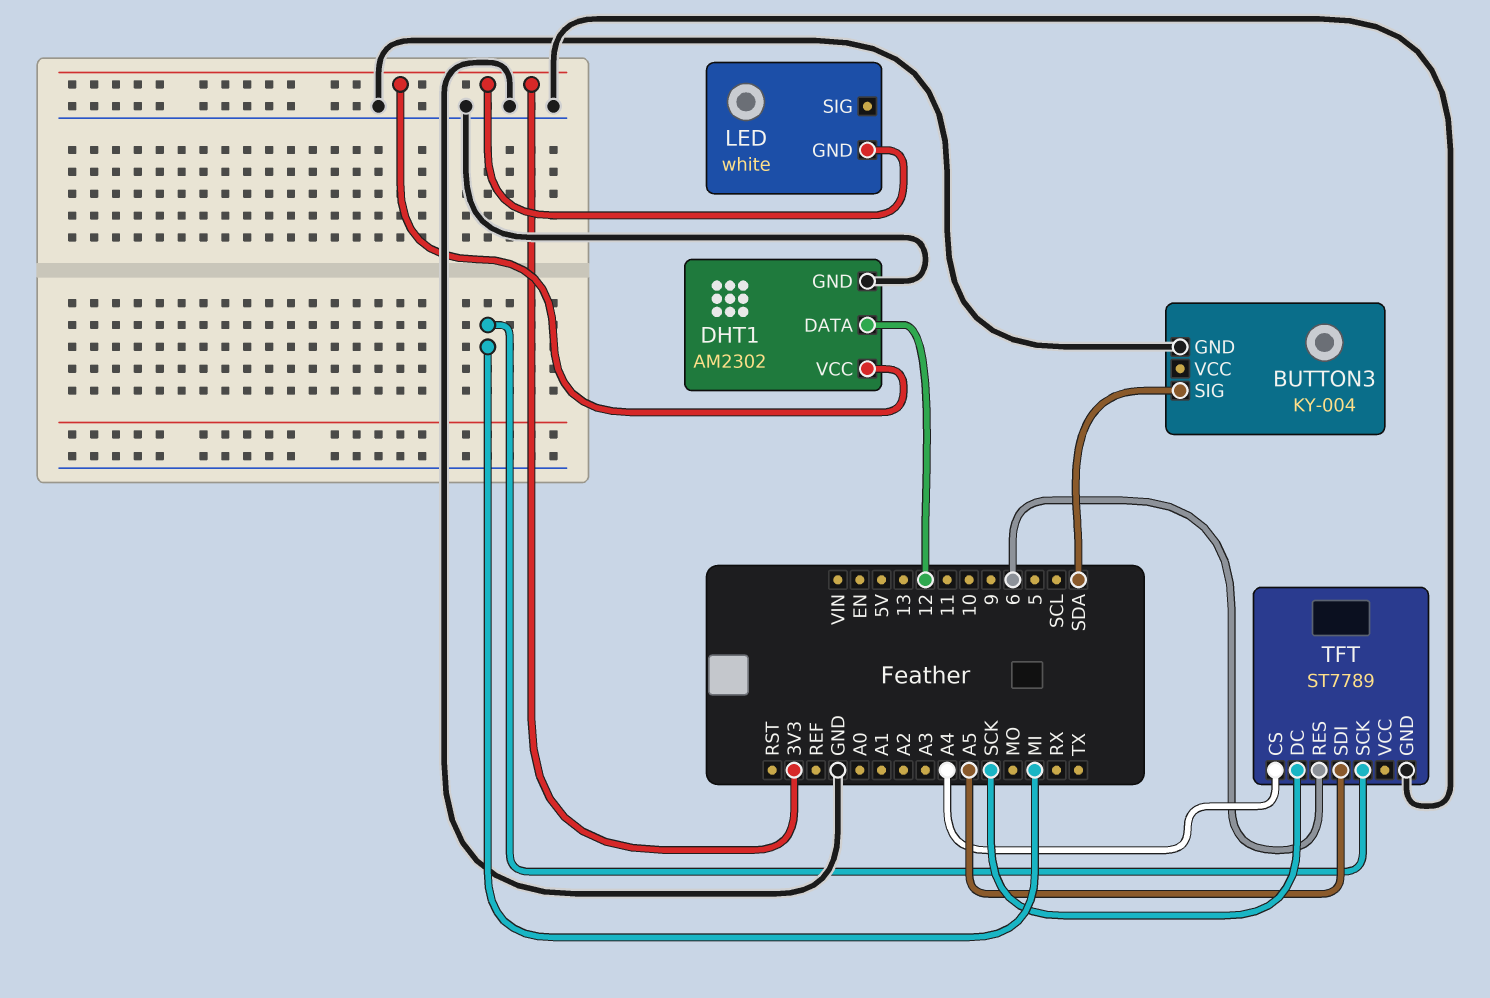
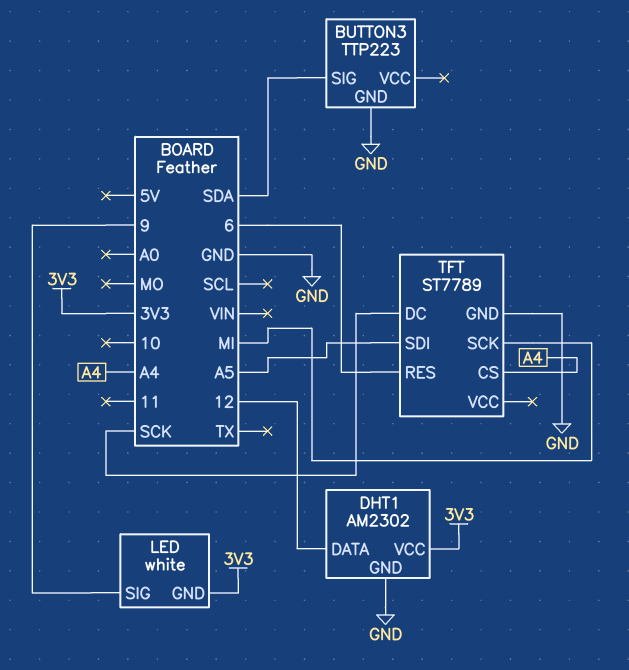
BUTTON3: KY-004 -> TTP223
LED pin SIG: none -> 9

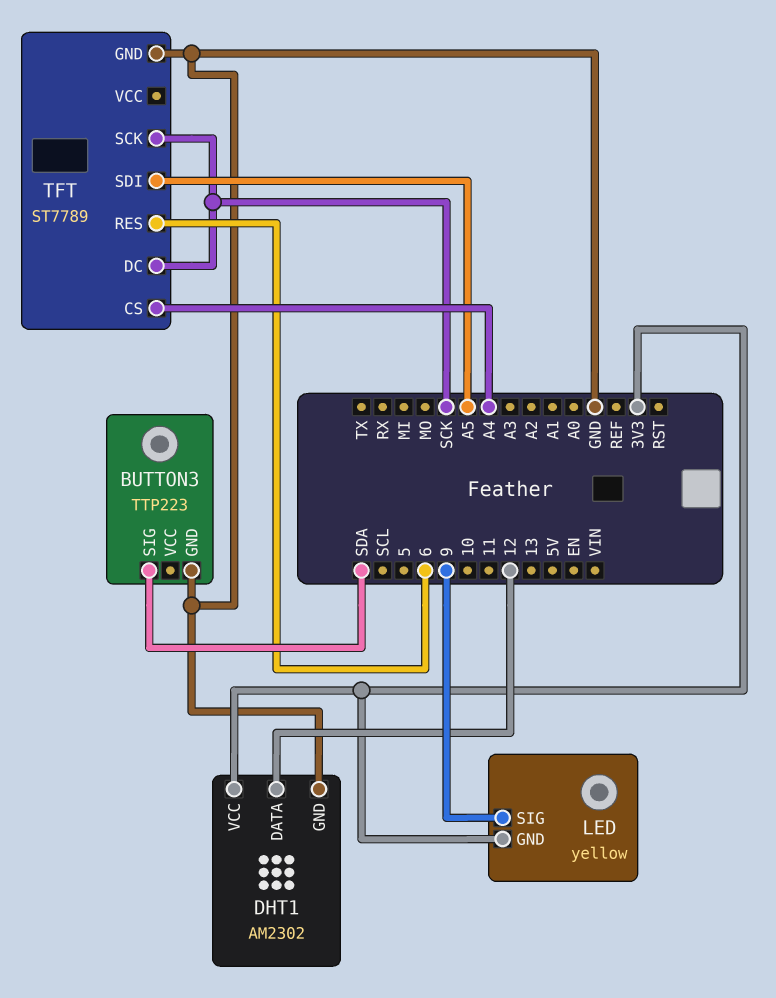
LED: white -> yellow
TFT pin SCK: MI -> SCK

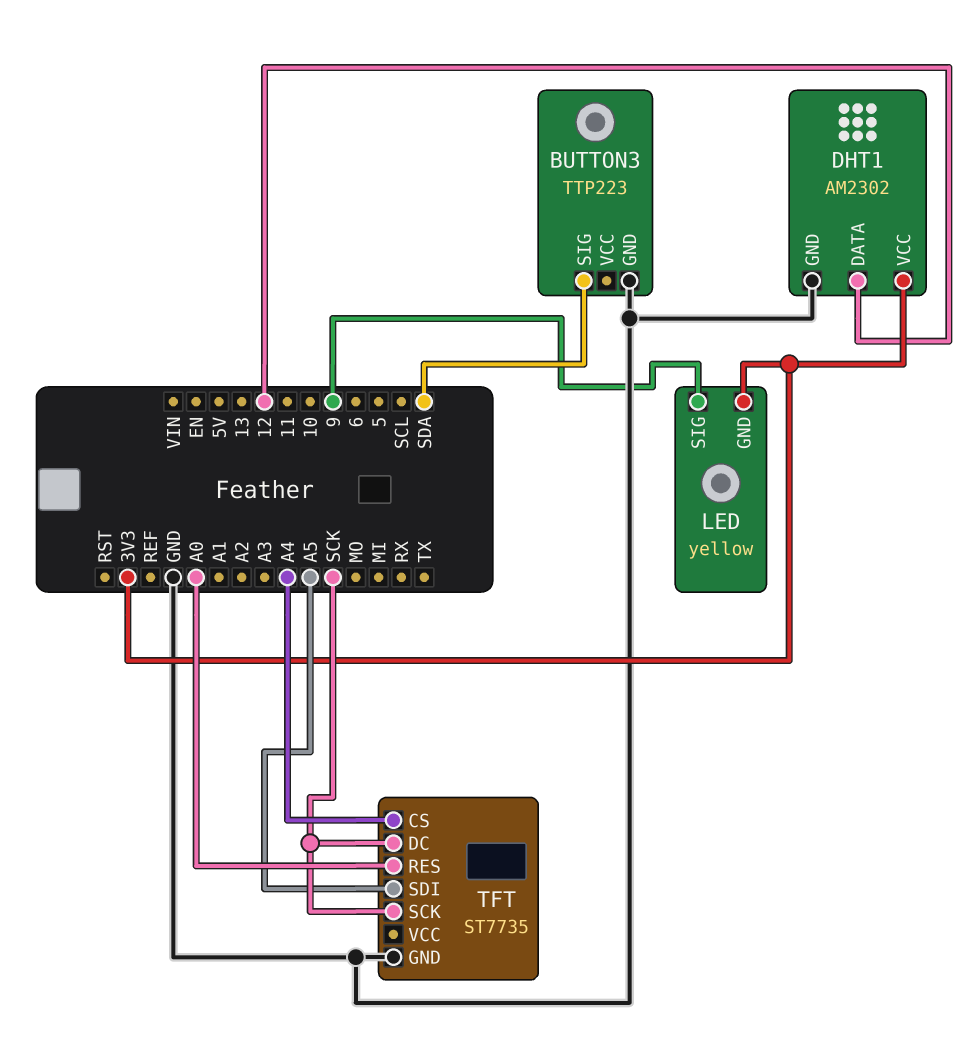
TFT: ST7789 -> ST7735
TFT pin RES: 6 -> A0

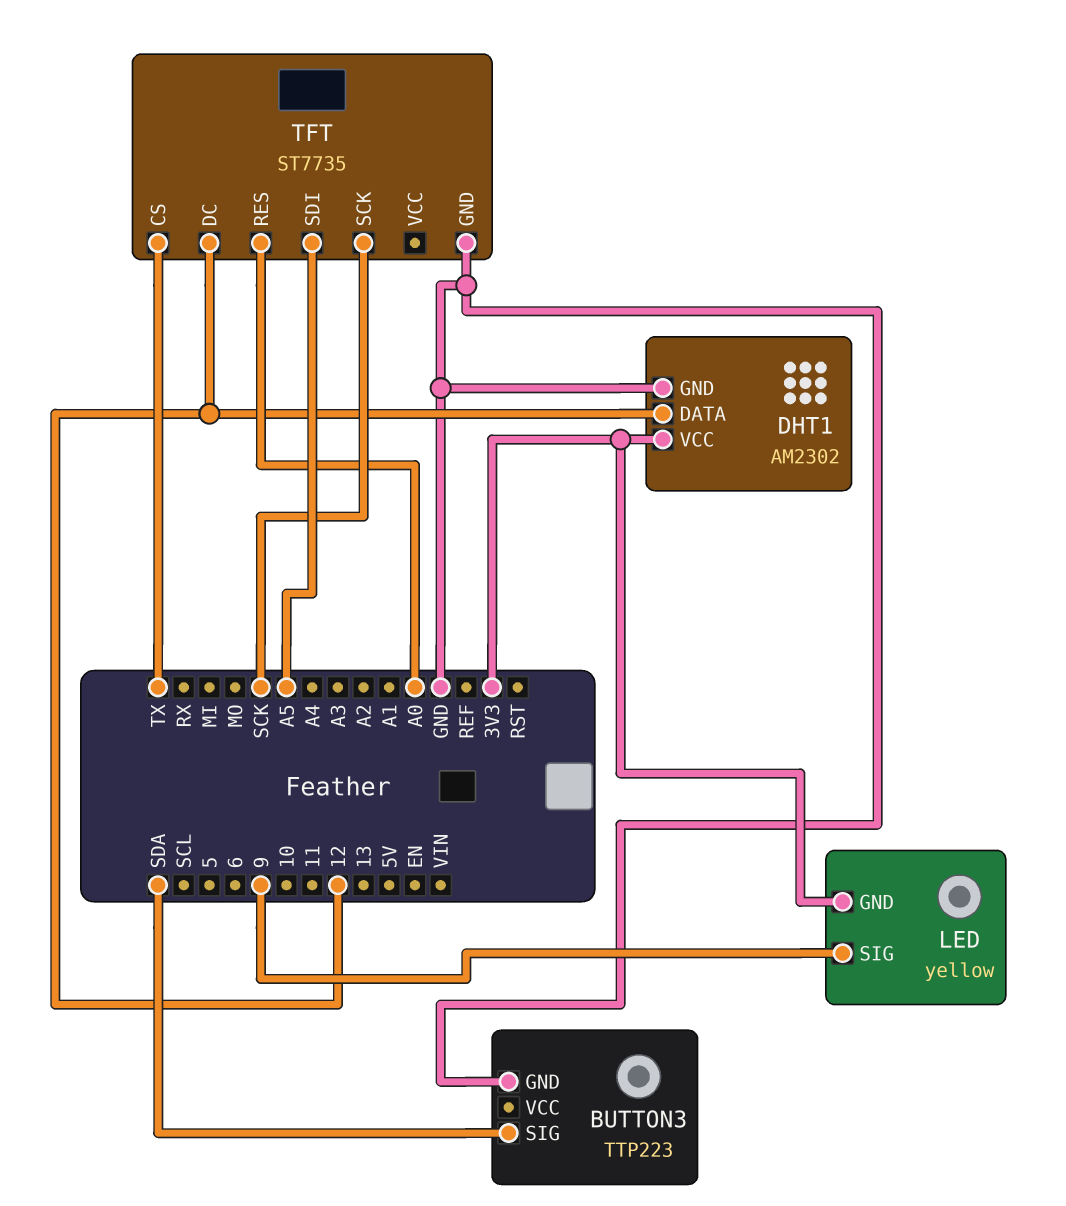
TFT pin CS: A4 -> TX
TFT pin DC: SCK -> 12

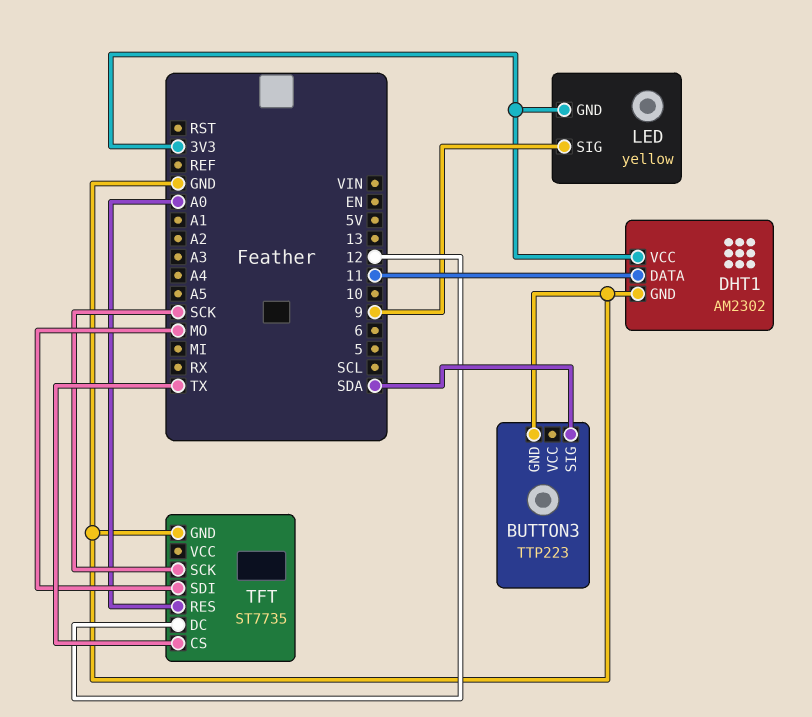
DHT1 pin DATA: 12 -> 11
TFT pin SDI: A5 -> MO

